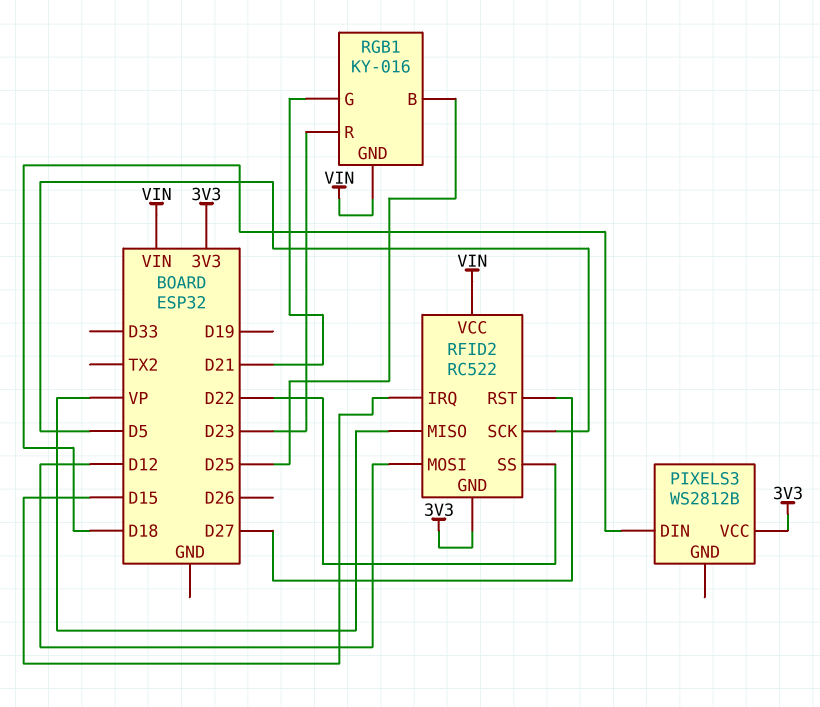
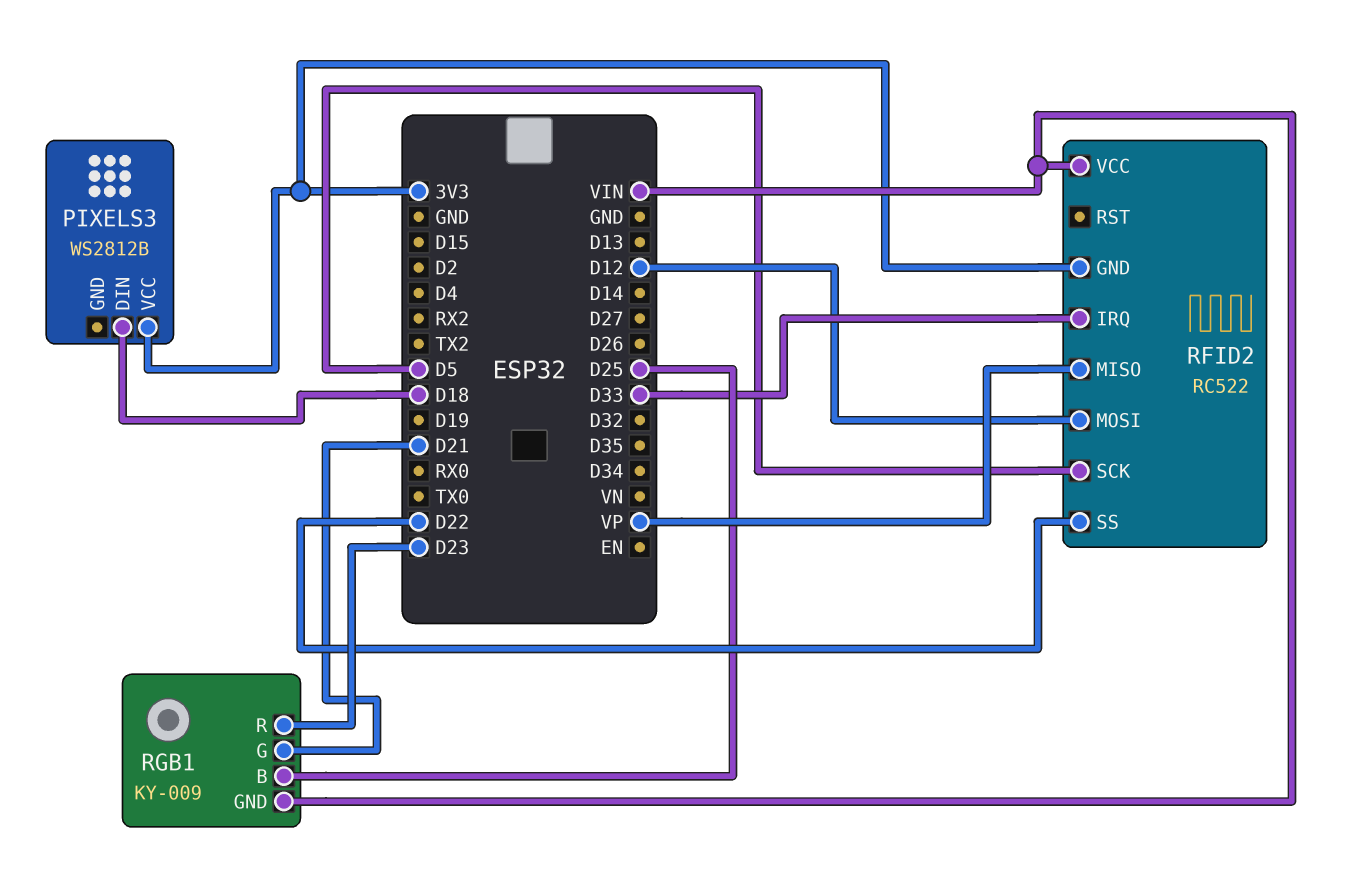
RFID2 pin IRQ: D15 -> D33
RFID2 pin RST: D27 -> none
RGB1: KY-016 -> KY-009

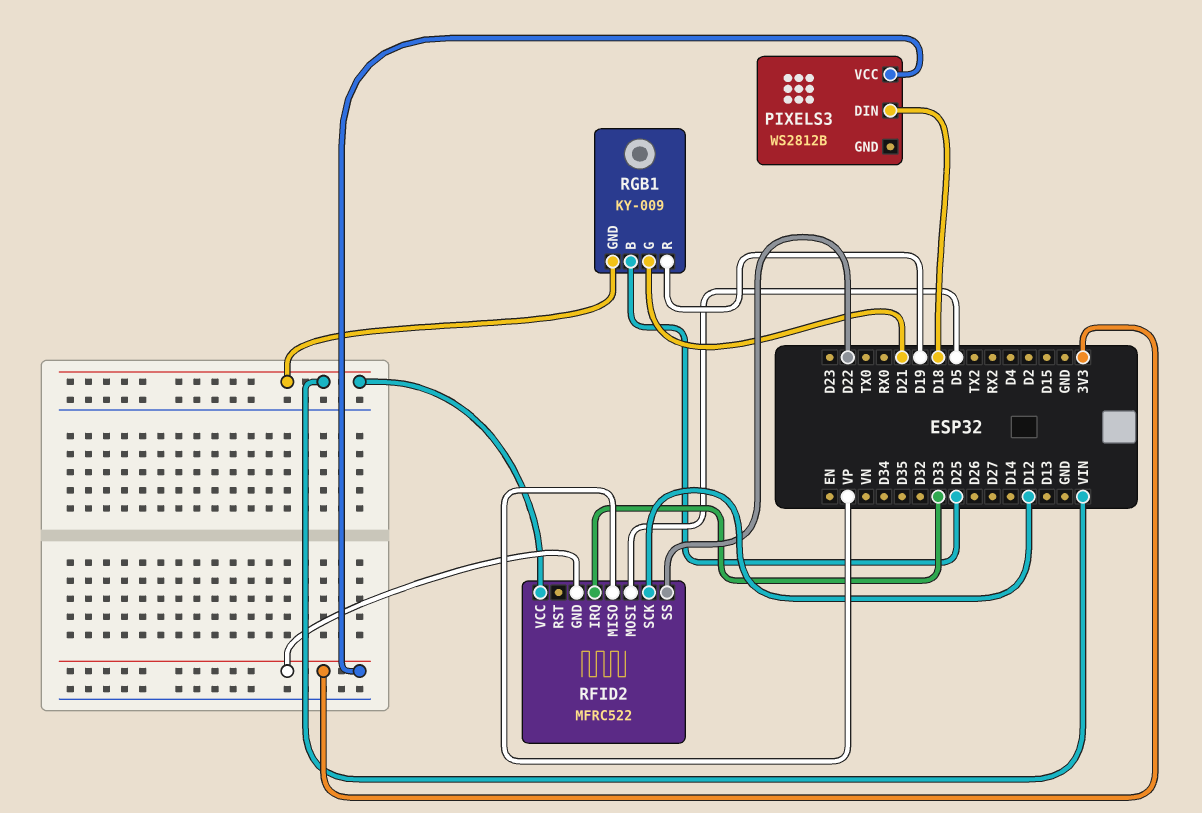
RFID2: RC522 -> MFRC522
RFID2 pin MOSI: D12 -> D5
RFID2 pin SCK: D5 -> D12
RGB1 pin R: D23 -> D19

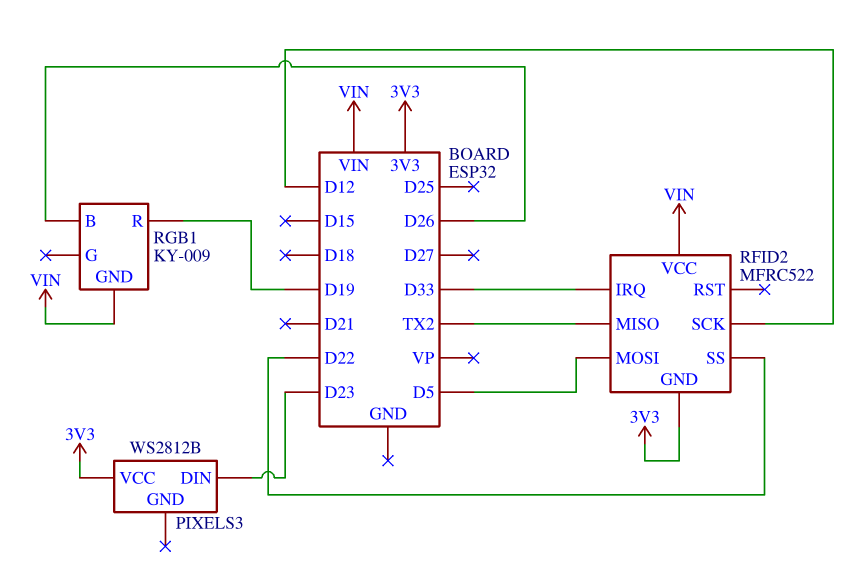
PIXELS3 pin DIN: D18 -> D23
RFID2 pin MISO: VP -> TX2
RGB1 pin B: D25 -> D26
RGB1 pin G: D21 -> none

